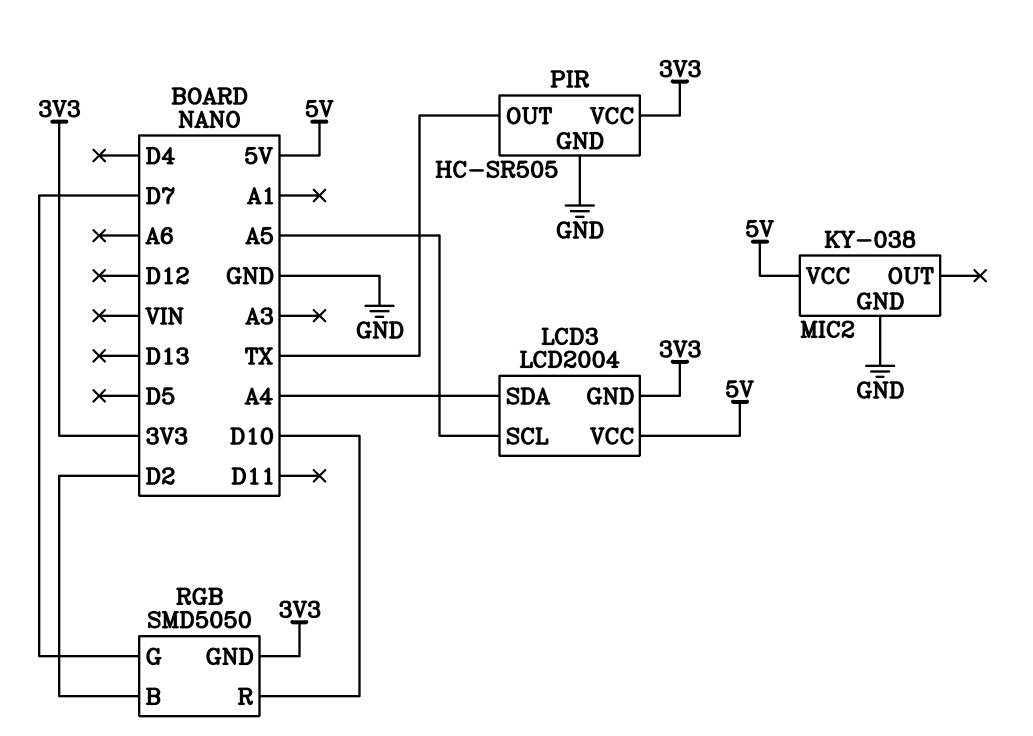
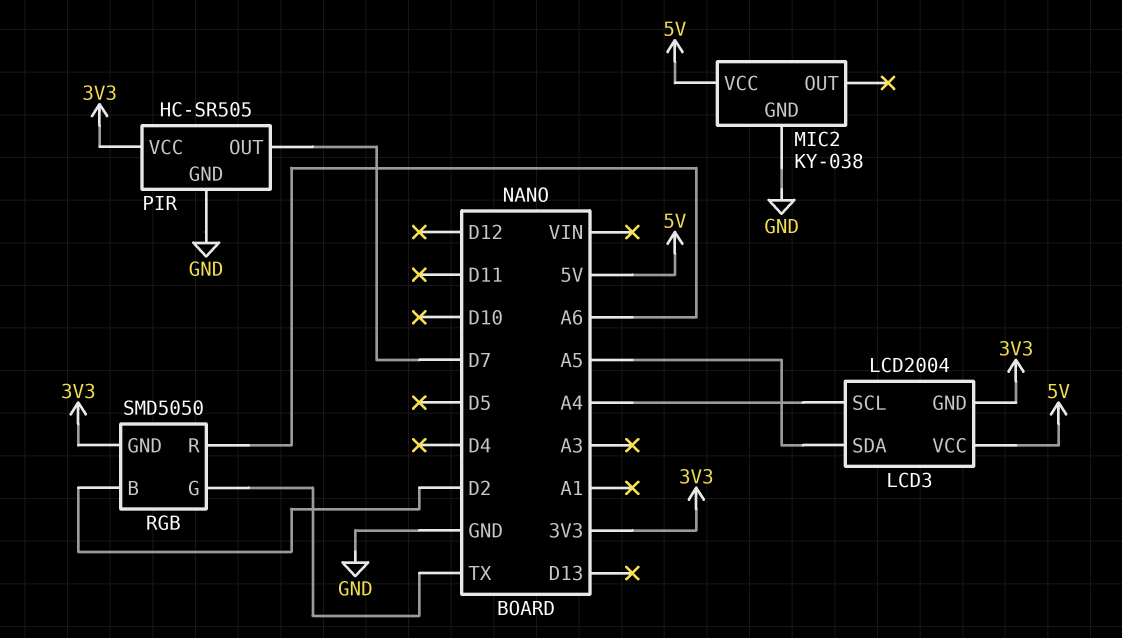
LCD3 pin SCL: A5 -> A4
LCD3 pin SDA: A4 -> A5
PIR pin OUT: TX -> D7
RGB pin G: D7 -> TX
RGB pin R: D10 -> A6

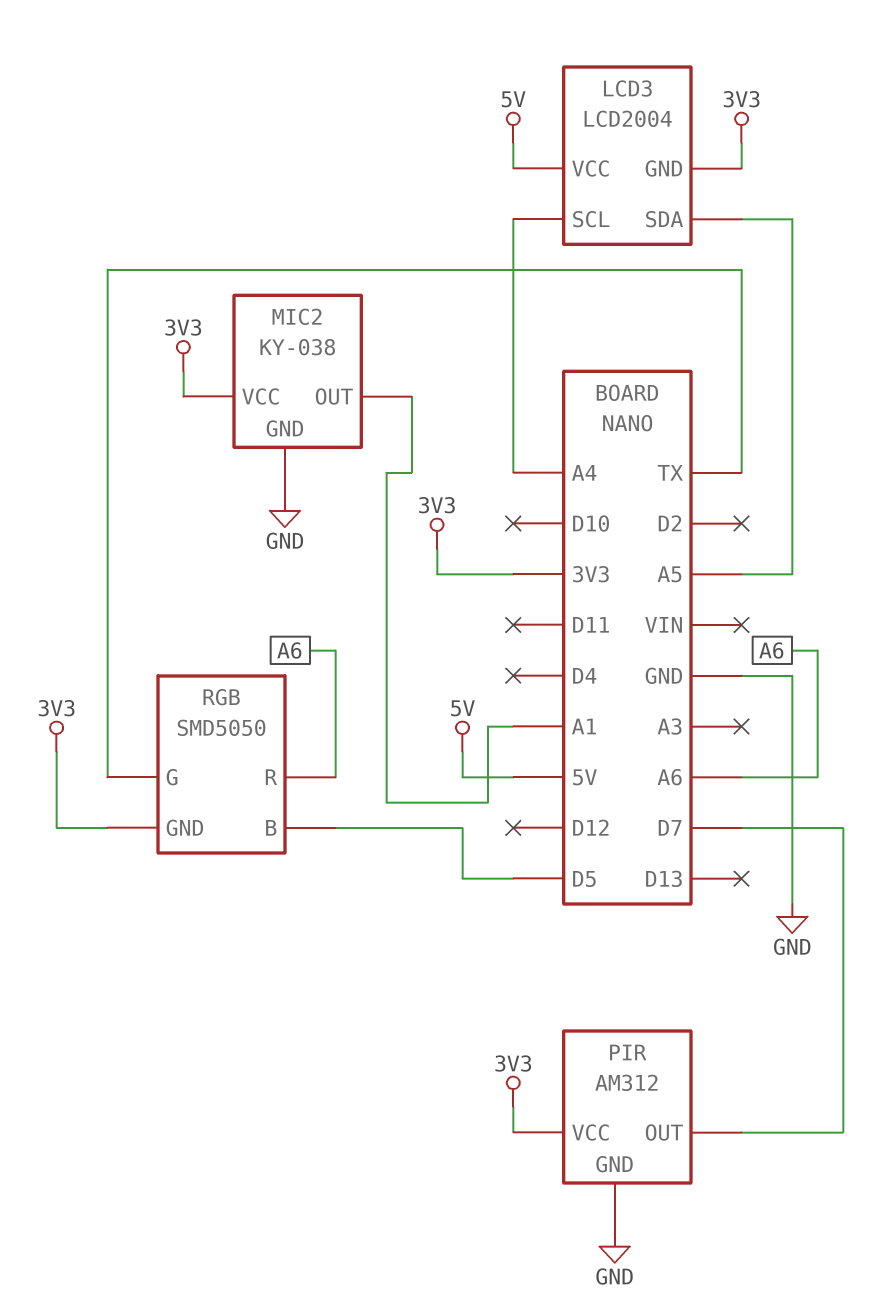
MIC2 pin OUT: none -> A1
MIC2 pin VCC: 5V -> 3V3
PIR: HC-SR505 -> AM312
RGB pin B: D2 -> D5

